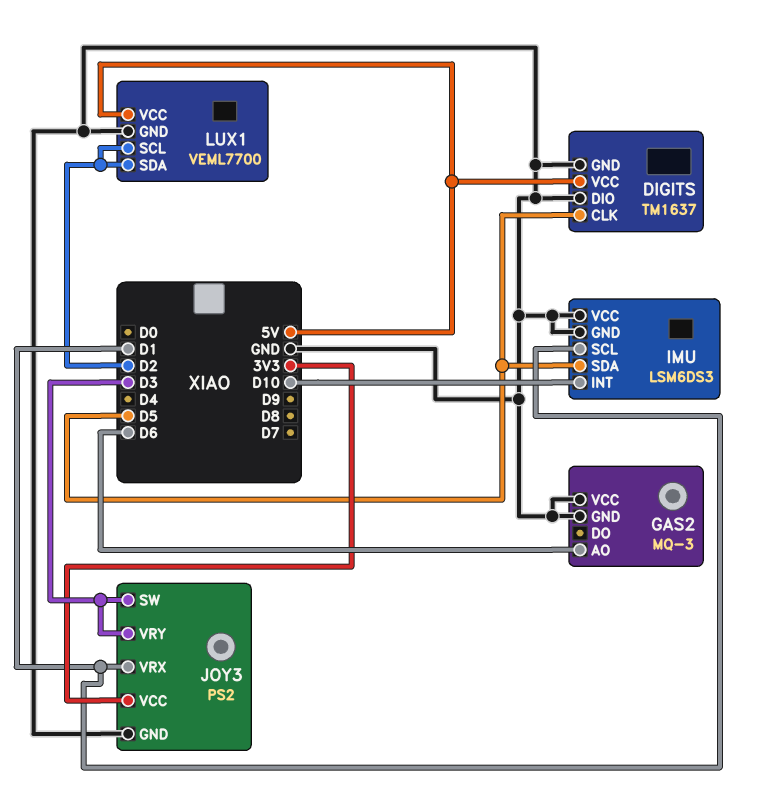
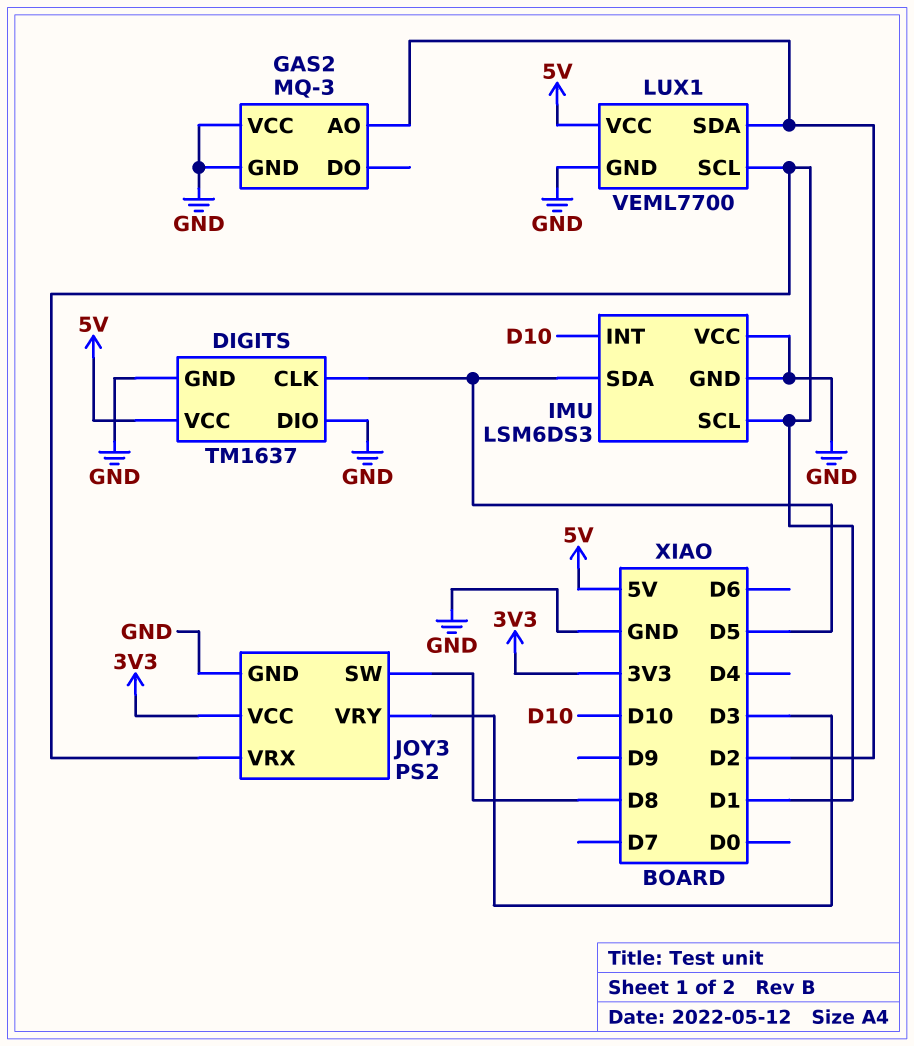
GAS2 pin AO: D6 -> D2
JOY3 pin SW: D3 -> D8
LUX1 pin SCL: D2 -> D1

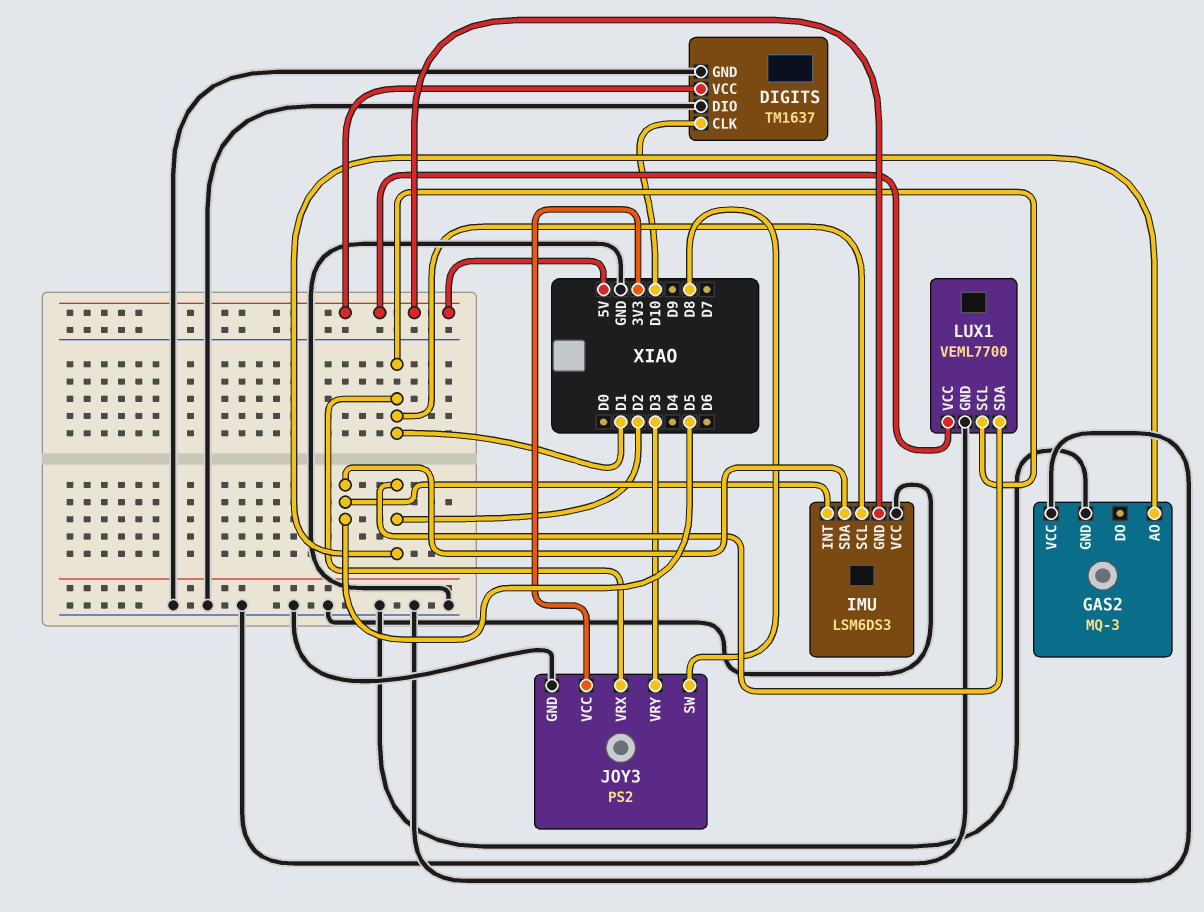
DIGITS pin CLK: D5 -> D10
IMU pin GND: GND -> 5V
IMU pin INT: D10 -> D5

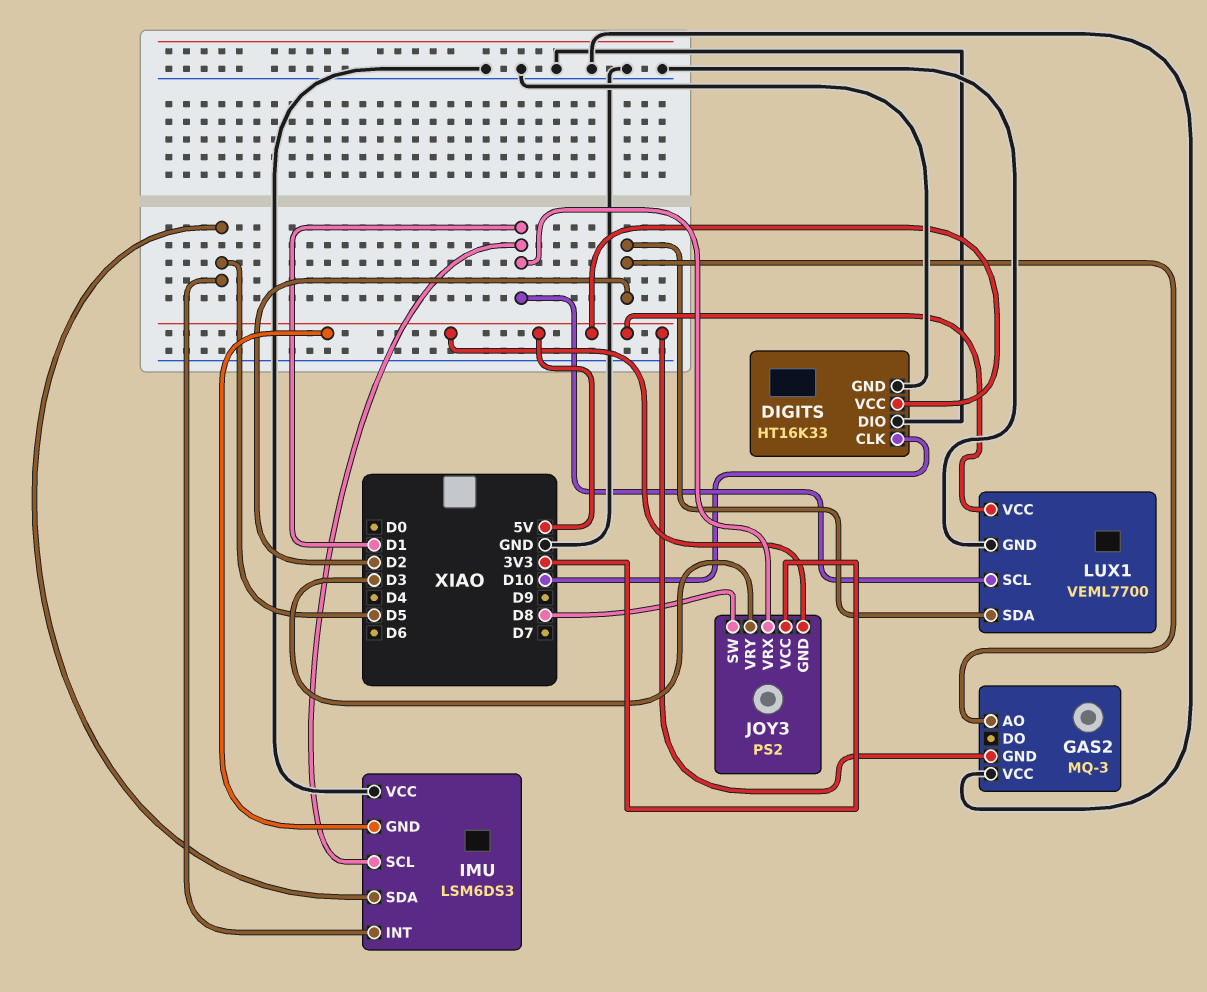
DIGITS: TM1637 -> HT16K33
GAS2 pin GND: GND -> 5V
JOY3 pin GND: GND -> 5V

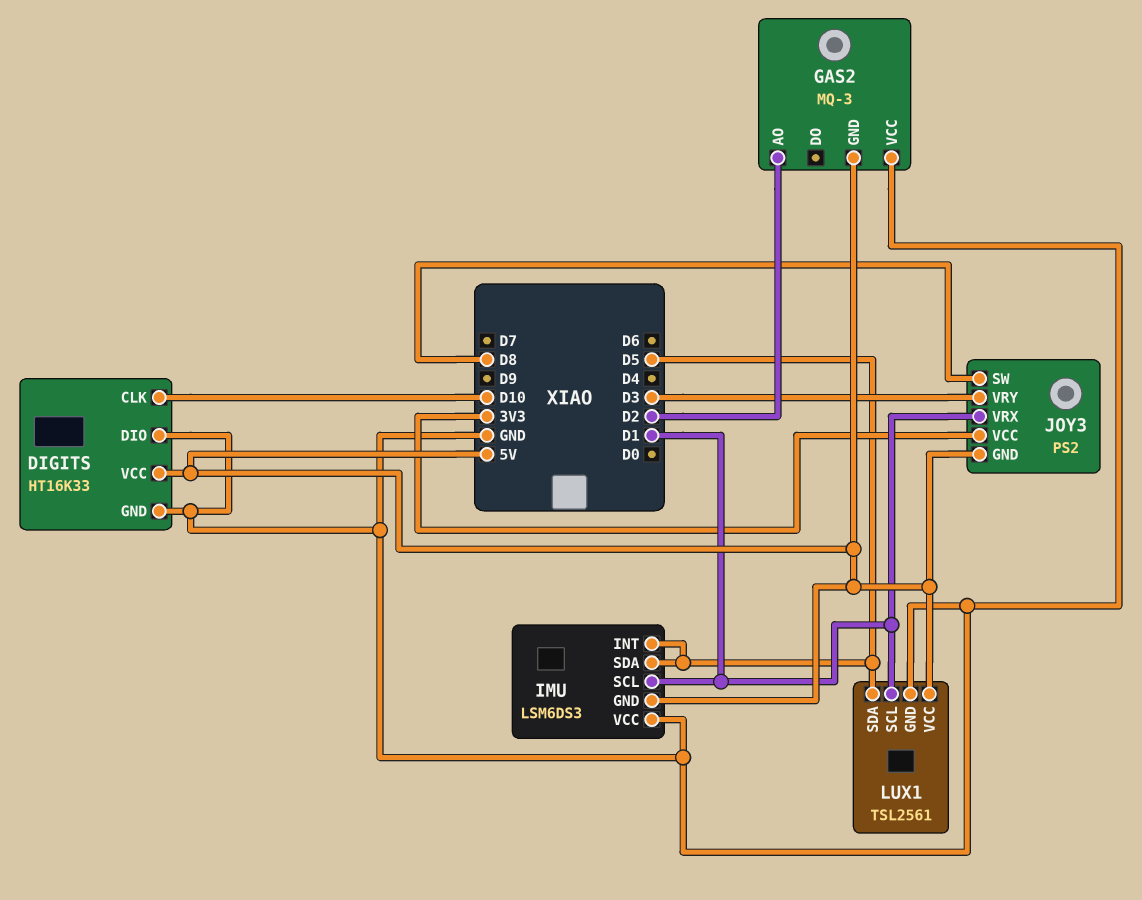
LUX1: VEML7700 -> TSL2561
LUX1 pin SDA: D2 -> D5

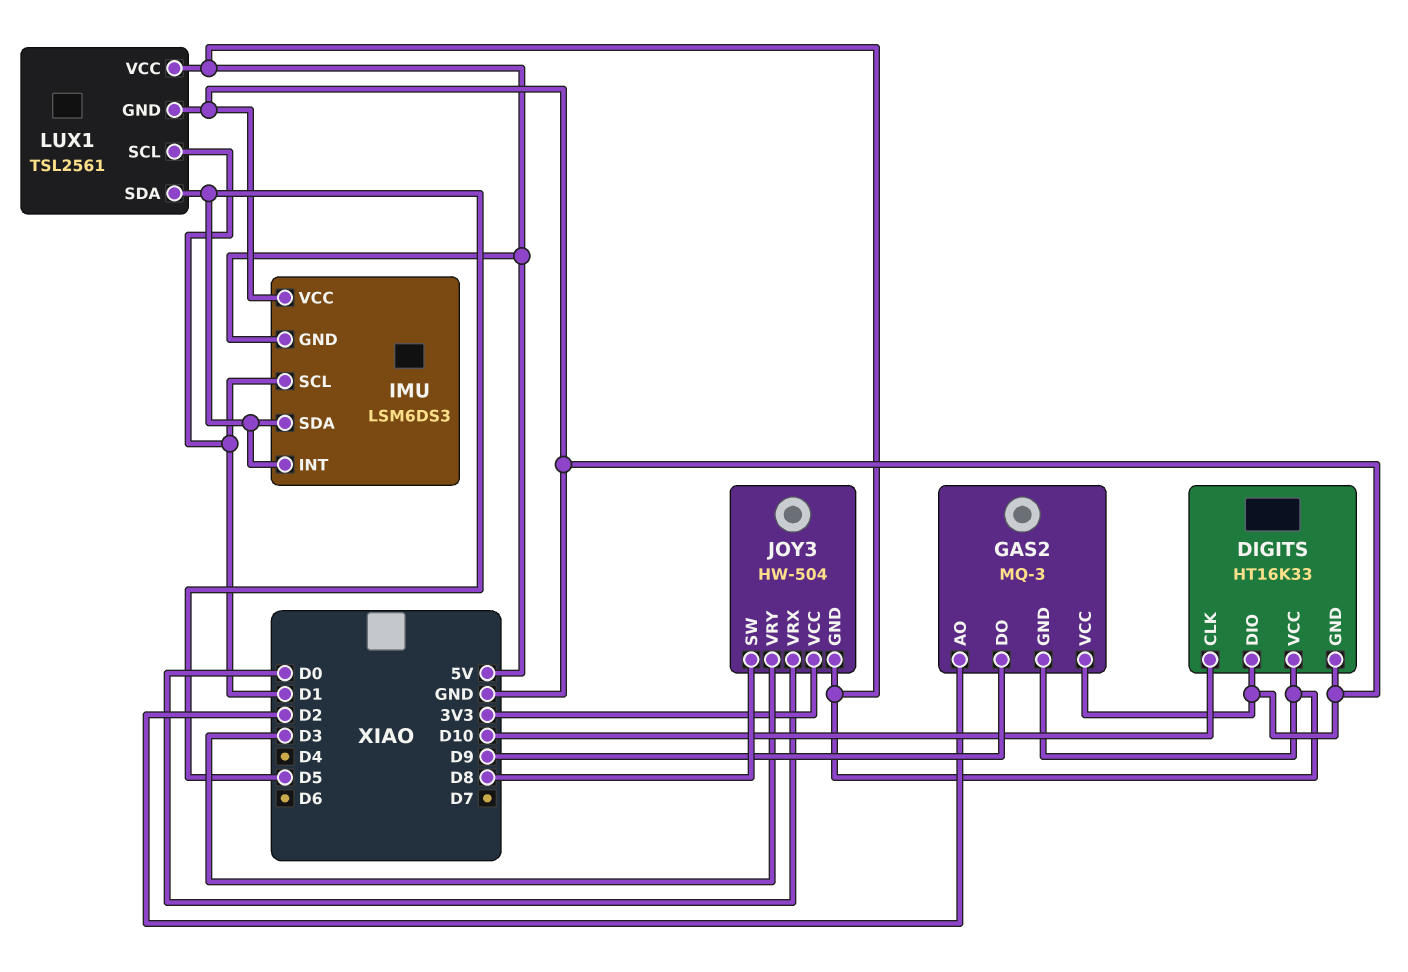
GAS2 pin DO: none -> D9
JOY3: PS2 -> HW-504
JOY3 pin VRX: D1 -> D0

